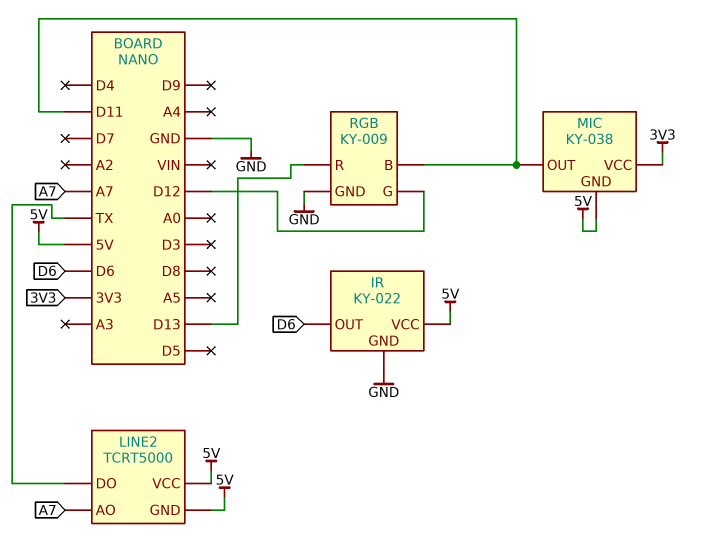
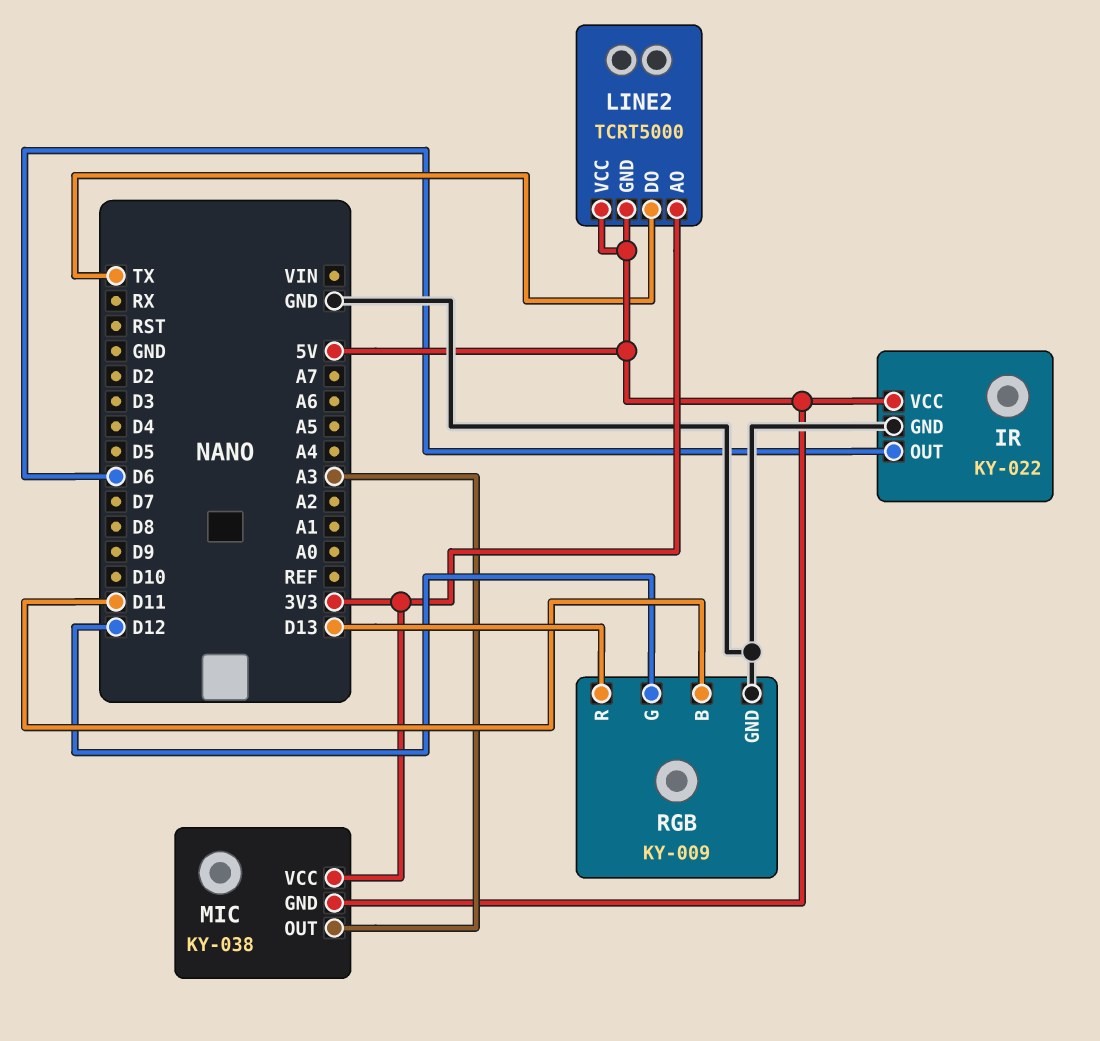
LINE2 pin AO: A7 -> 3V3
MIC pin OUT: D11 -> A3

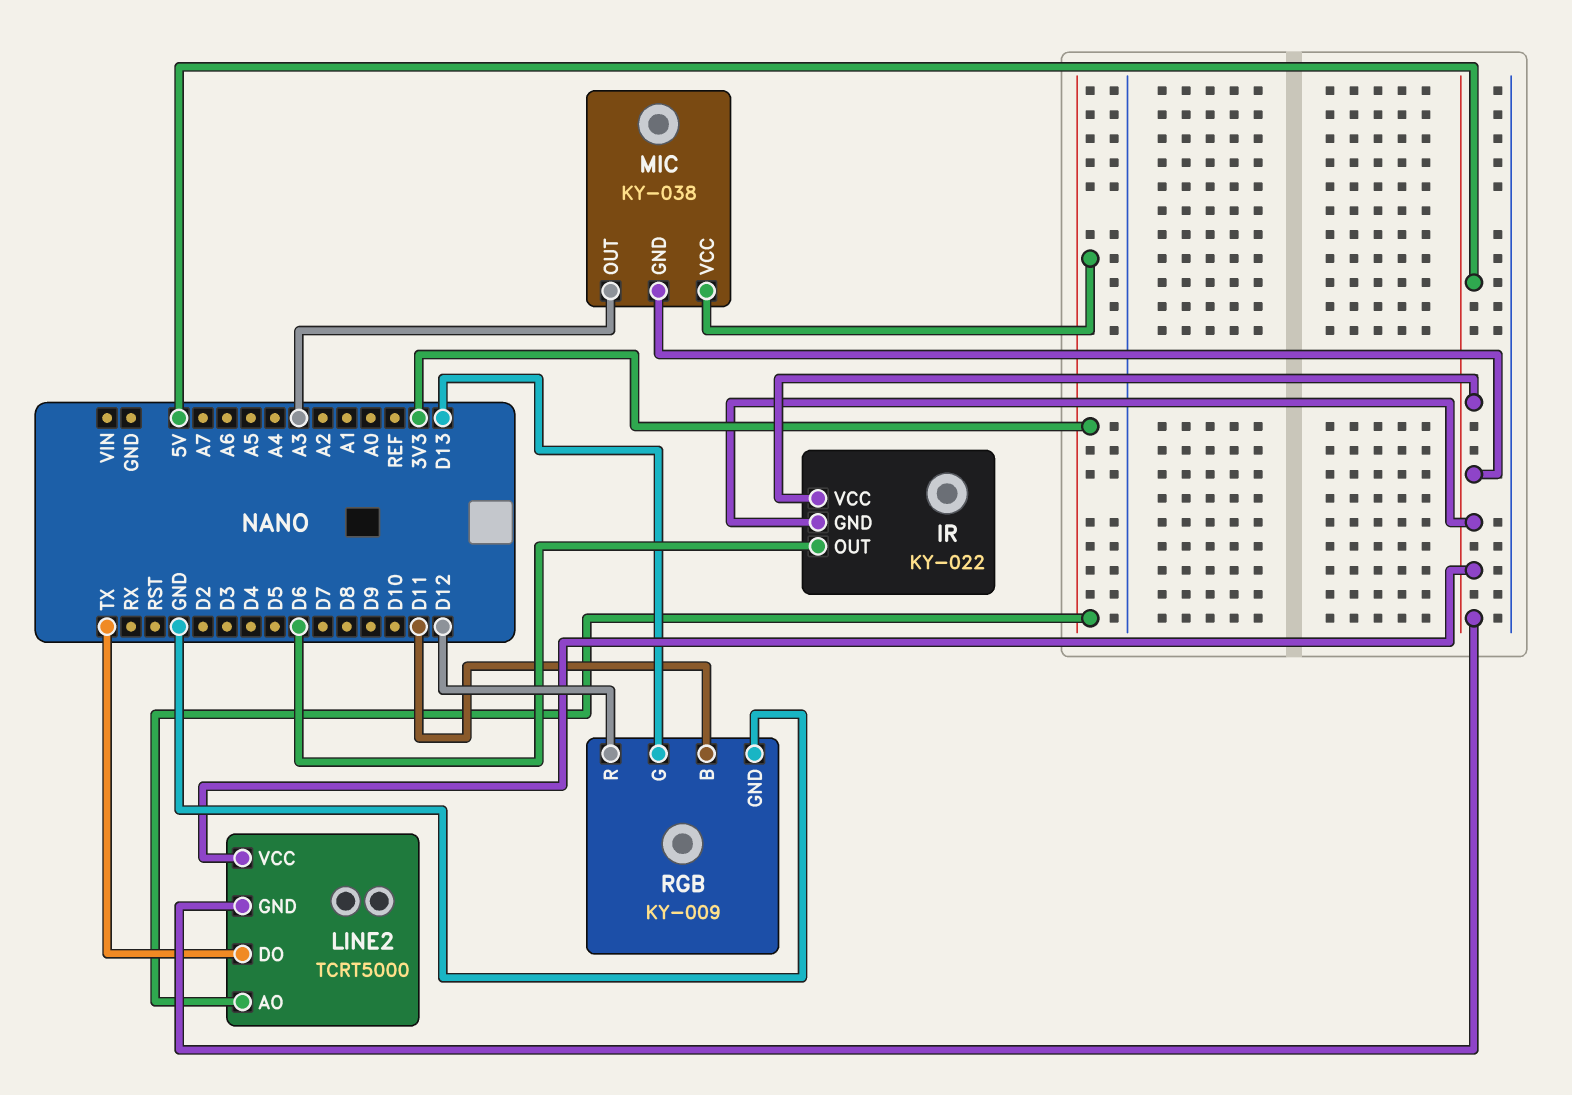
IR pin GND: GND -> 5V
RGB pin G: D12 -> D13
RGB pin R: D13 -> D12

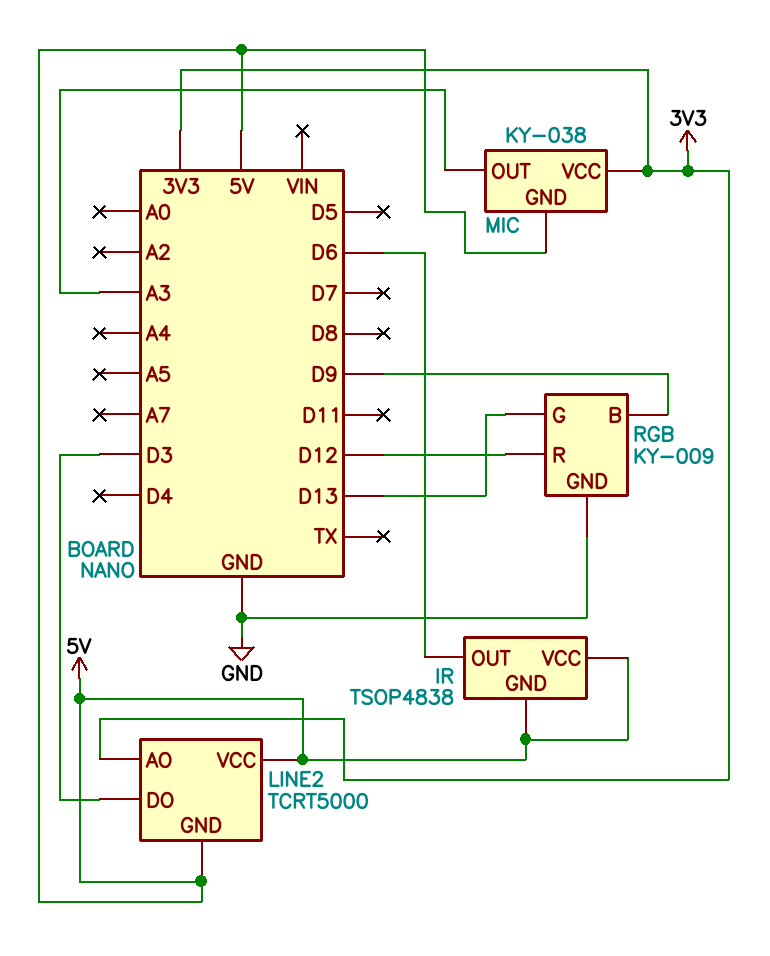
IR: KY-022 -> TSOP4838
LINE2 pin DO: TX -> D3
RGB pin B: D11 -> D9

